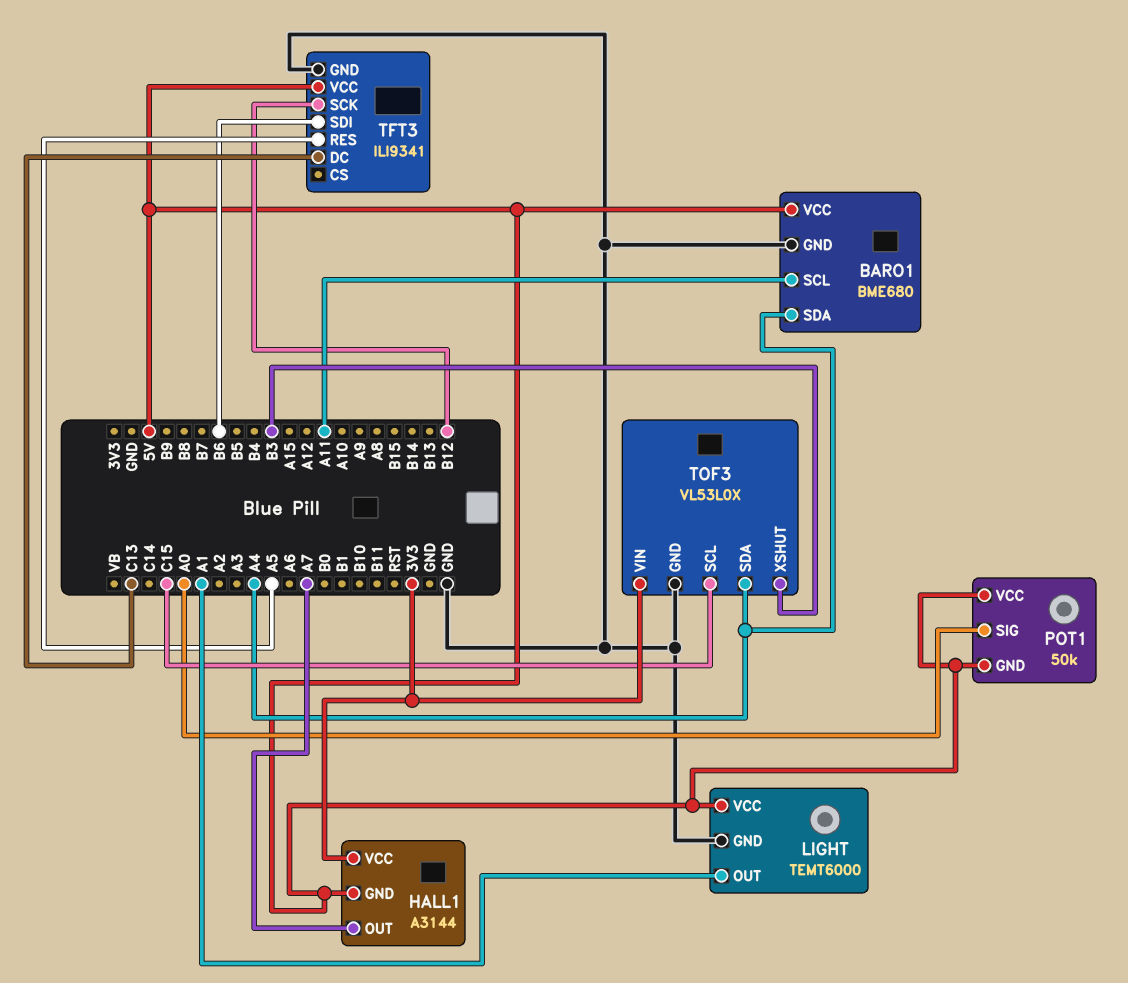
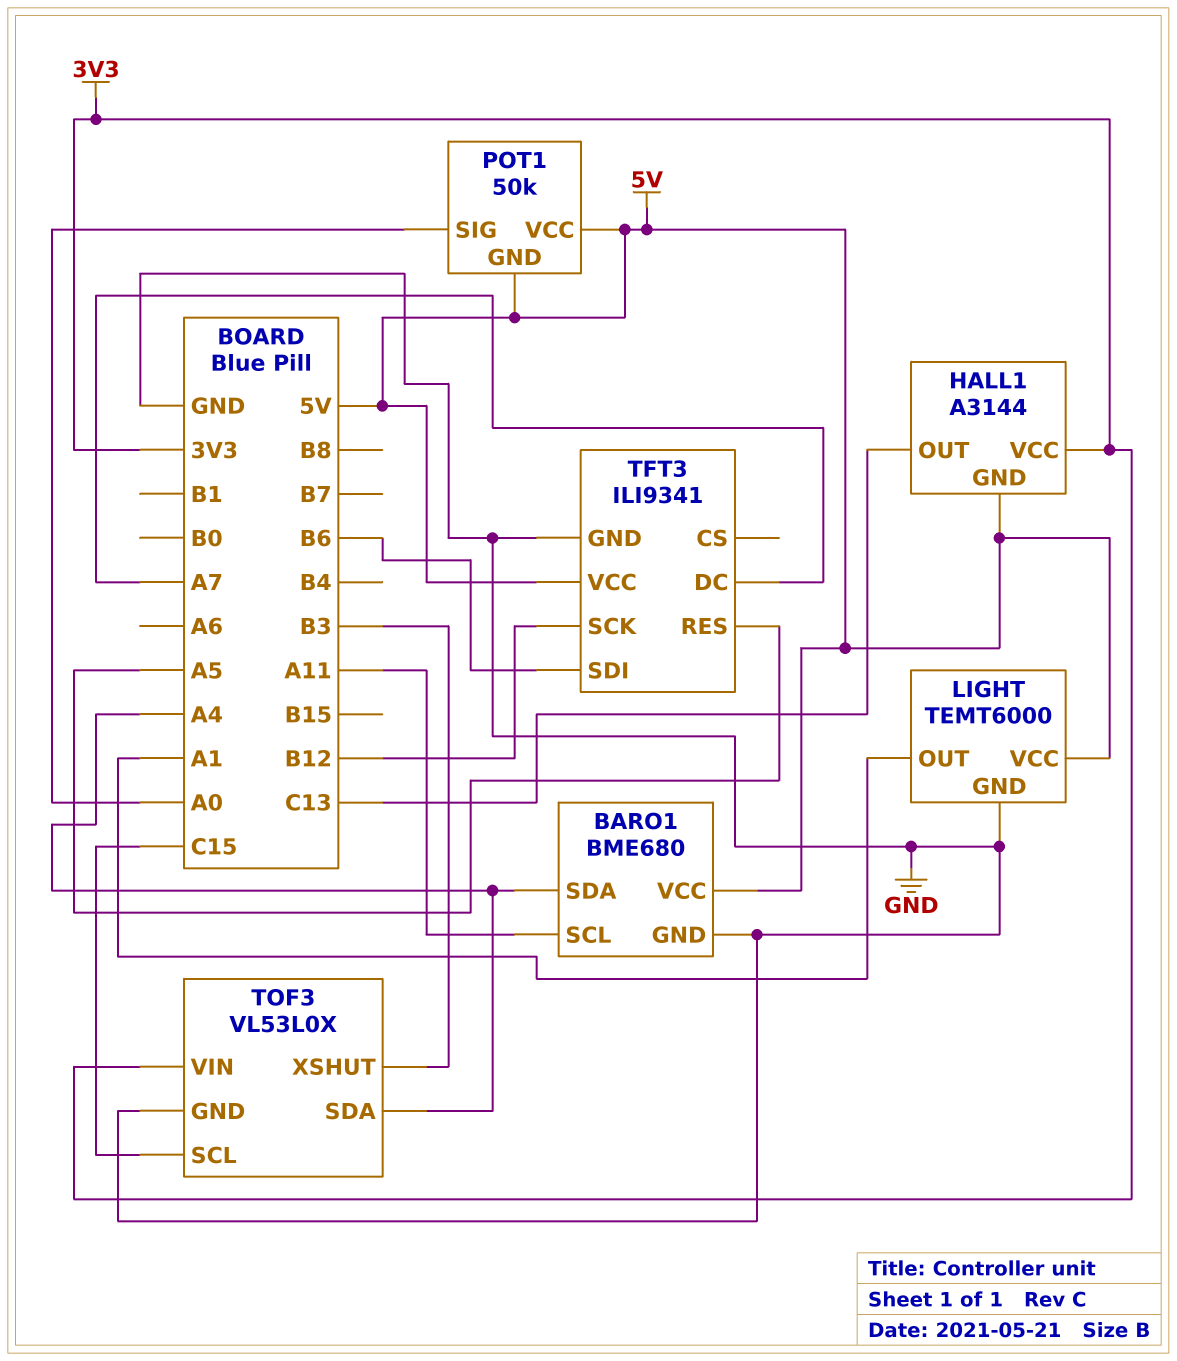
HALL1 pin OUT: A7 -> C13
TFT3 pin DC: C13 -> A7

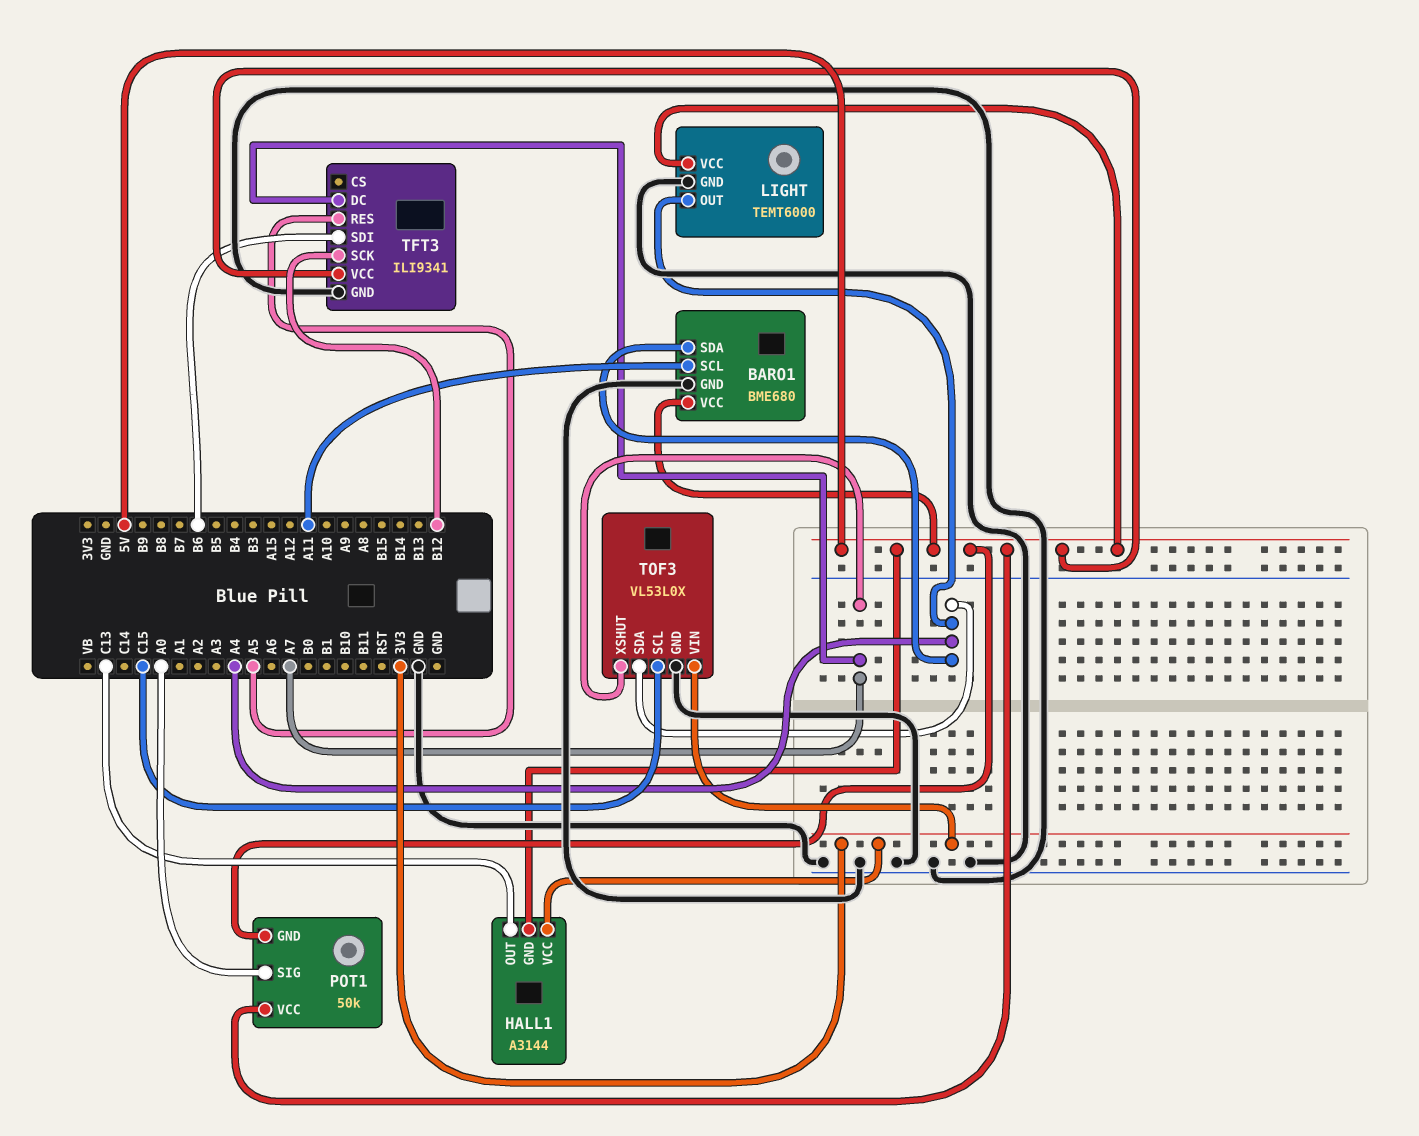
LIGHT pin OUT: A1 -> A4
TOF3 pin XSHUT: B3 -> A7

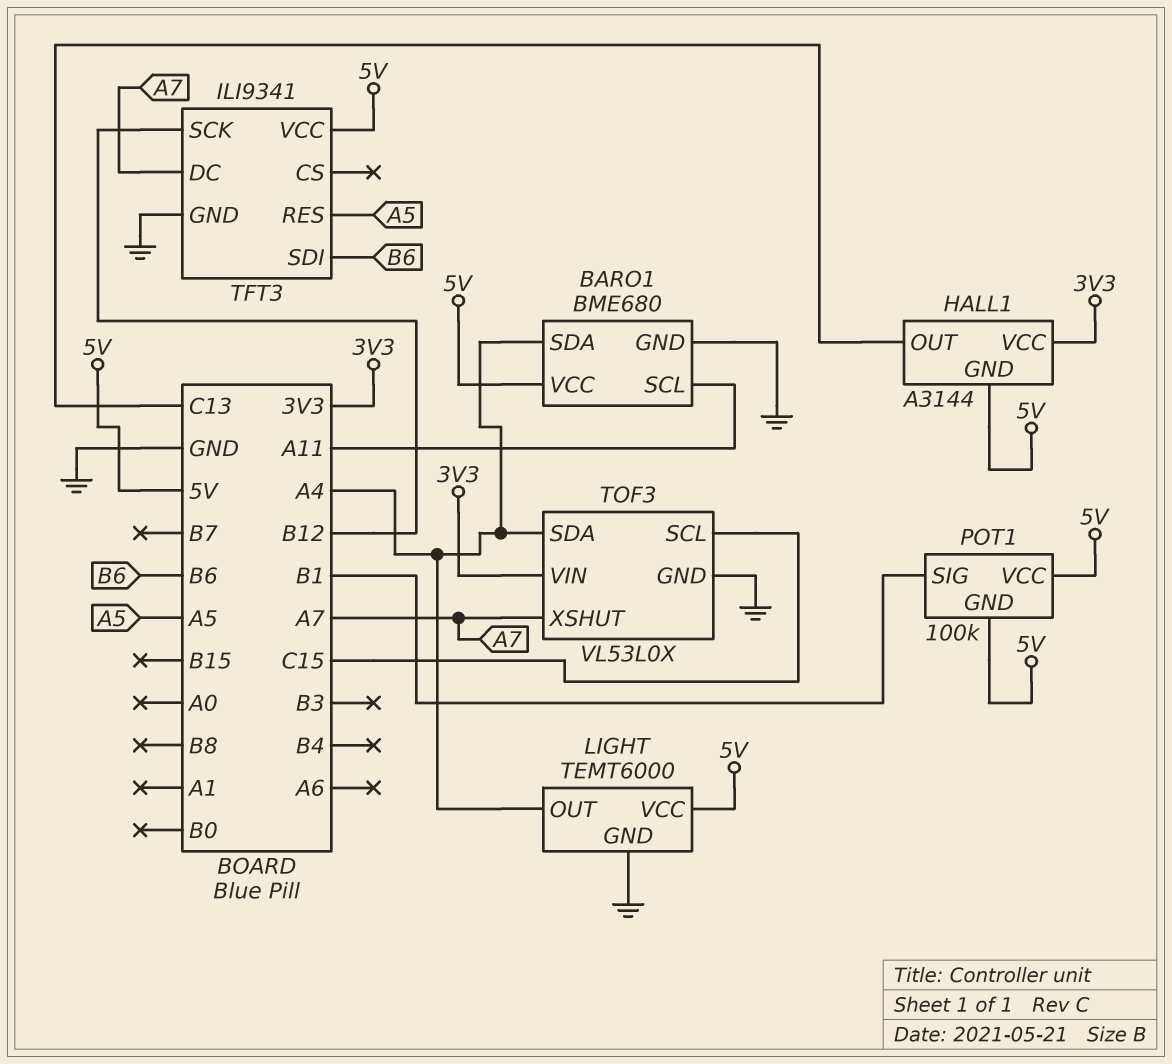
POT1: 50k -> 100k
POT1 pin SIG: A0 -> B1

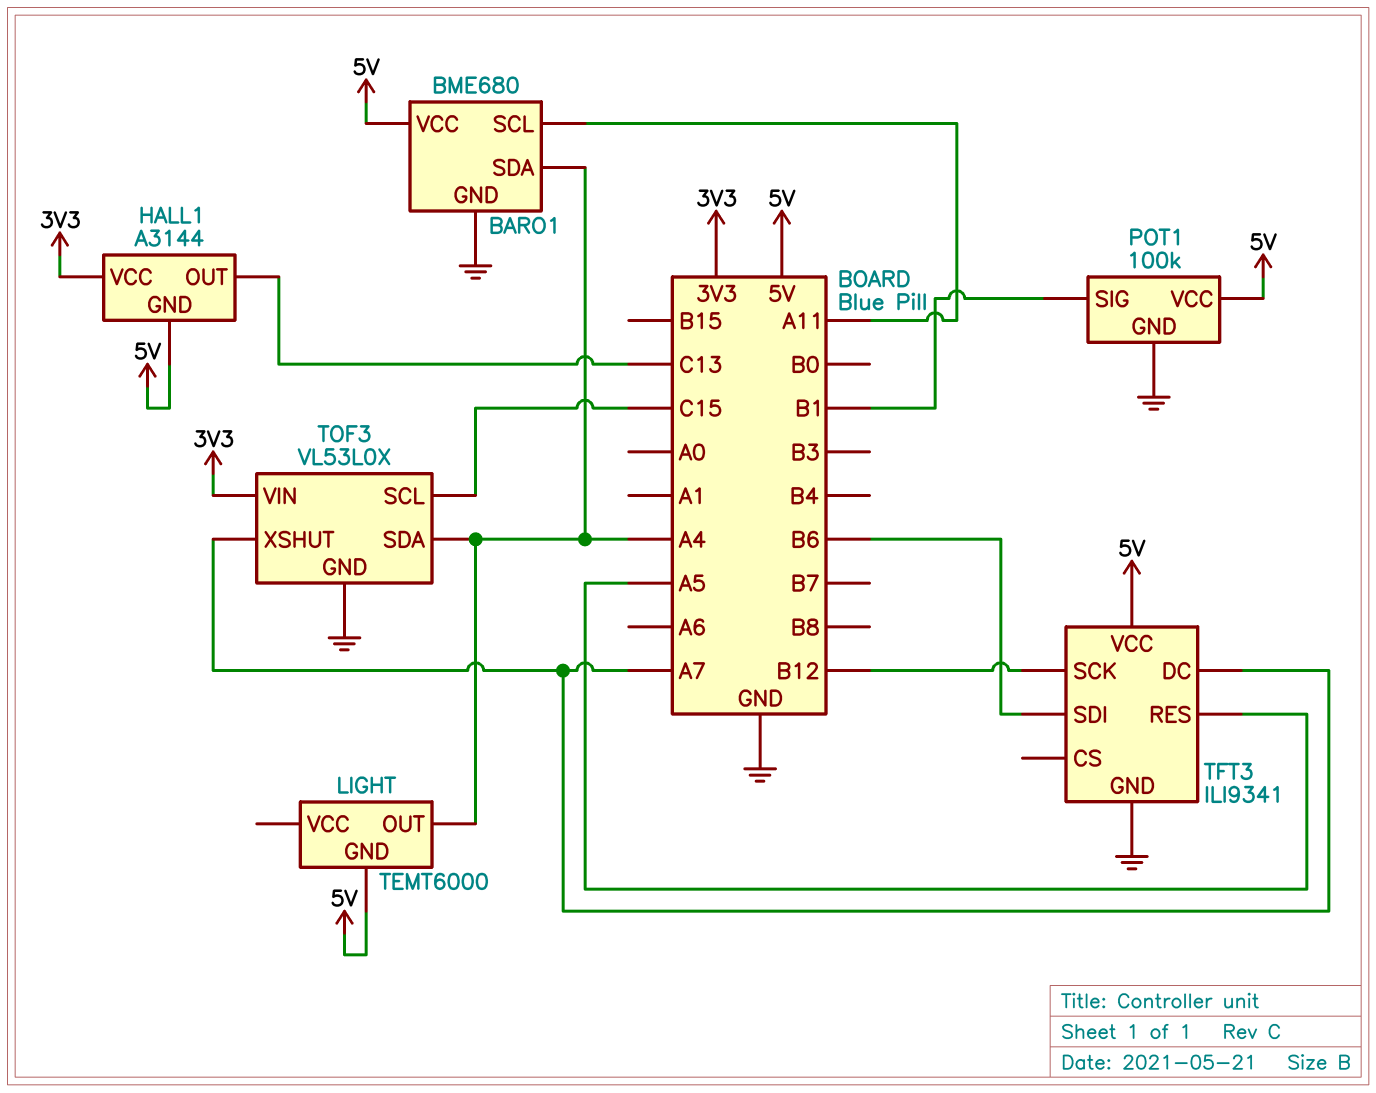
LIGHT pin GND: GND -> 5V
LIGHT pin VCC: 5V -> none
POT1 pin GND: 5V -> GND

